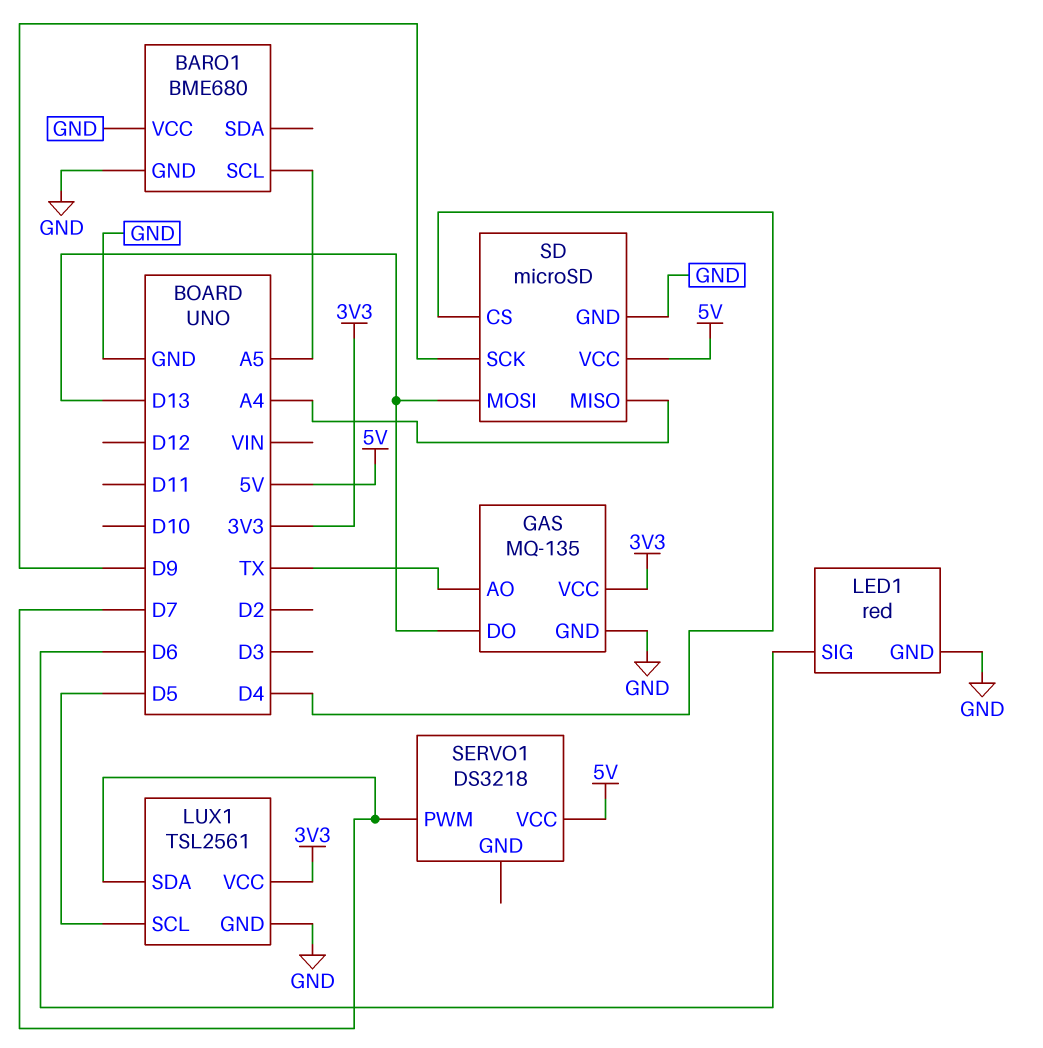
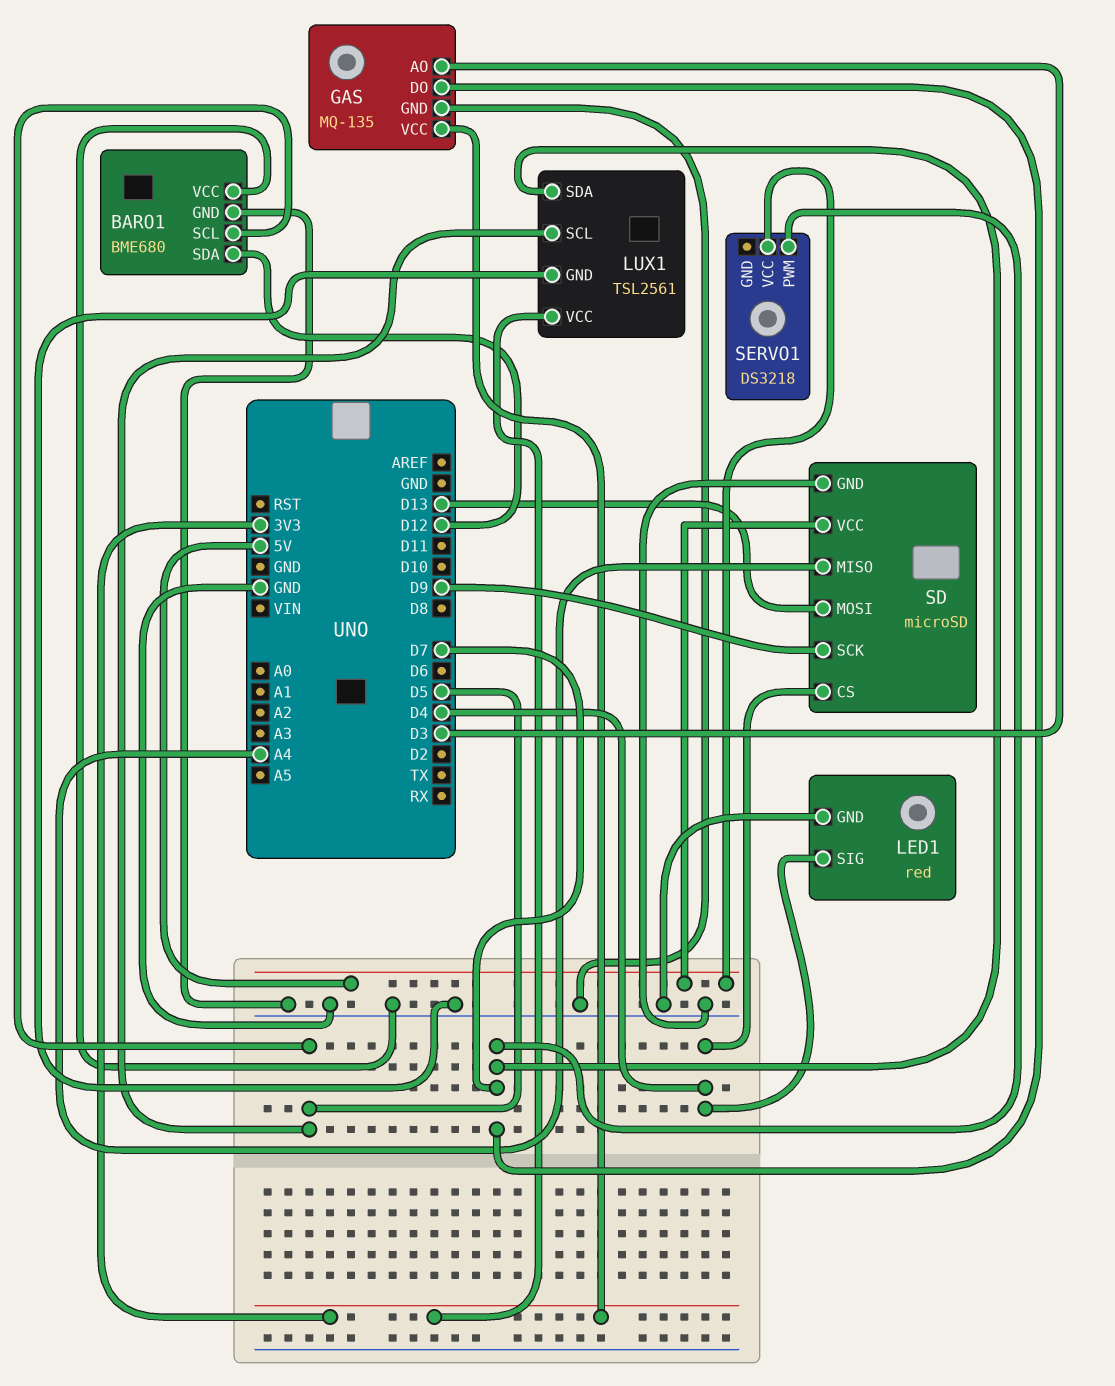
BARO1 pin SCL: A5 -> D5
BARO1 pin SDA: none -> D12
GAS pin AO: TX -> D3
GAS pin DO: D13 -> D7
LED1 pin SIG: D6 -> D4

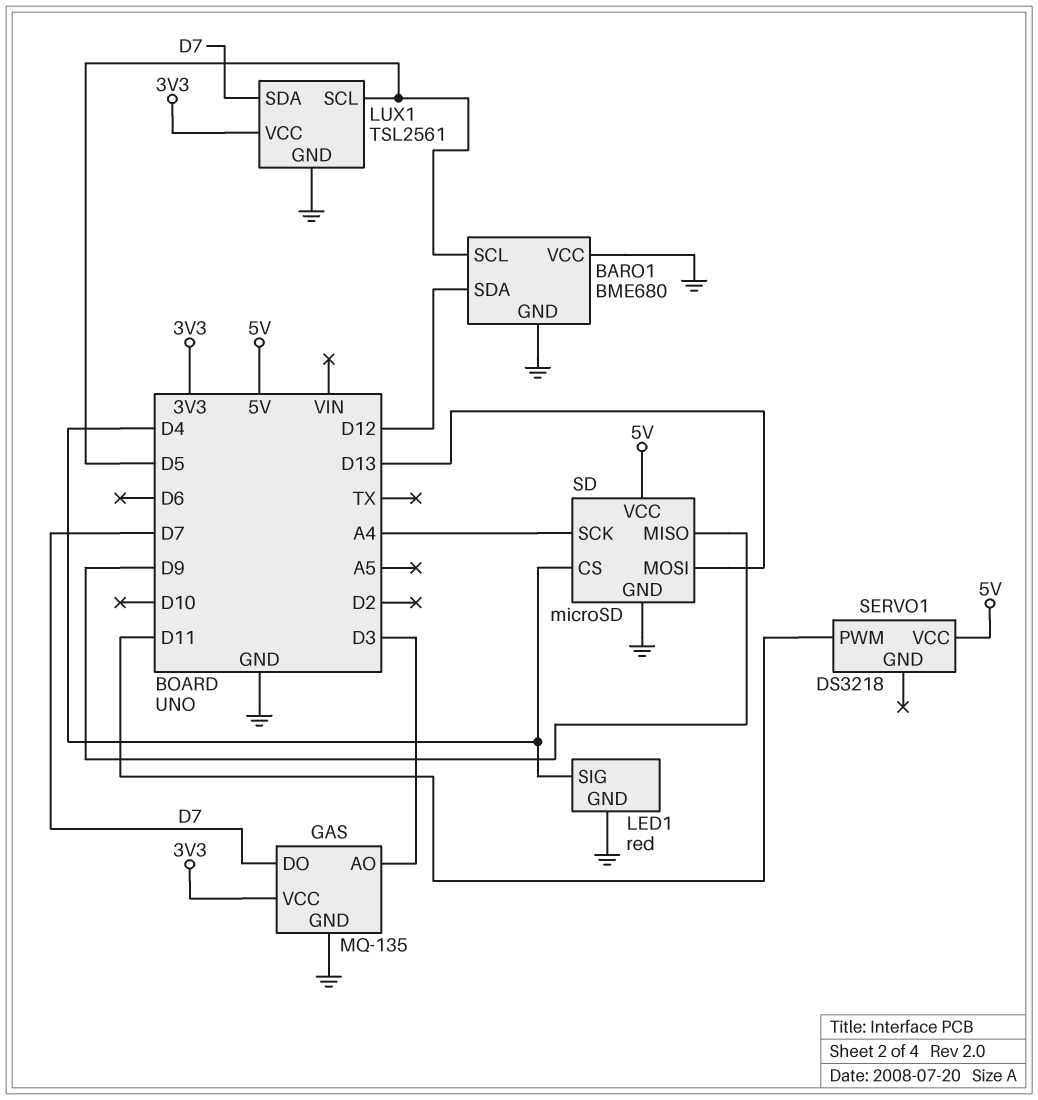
SD pin MISO: A4 -> D9
SD pin SCK: D9 -> A4
SERVO1 pin PWM: D7 -> D11

